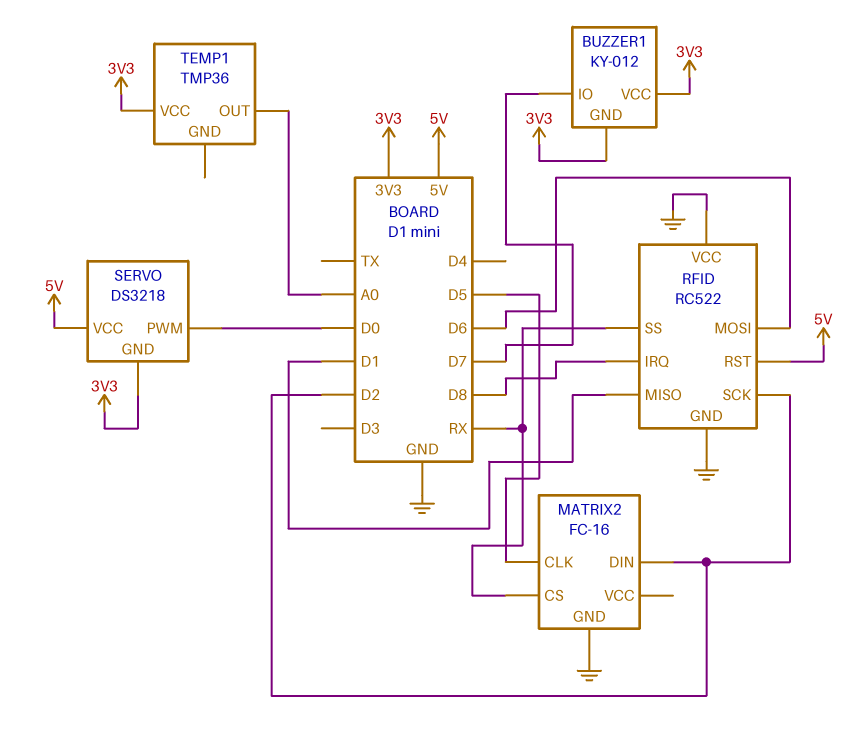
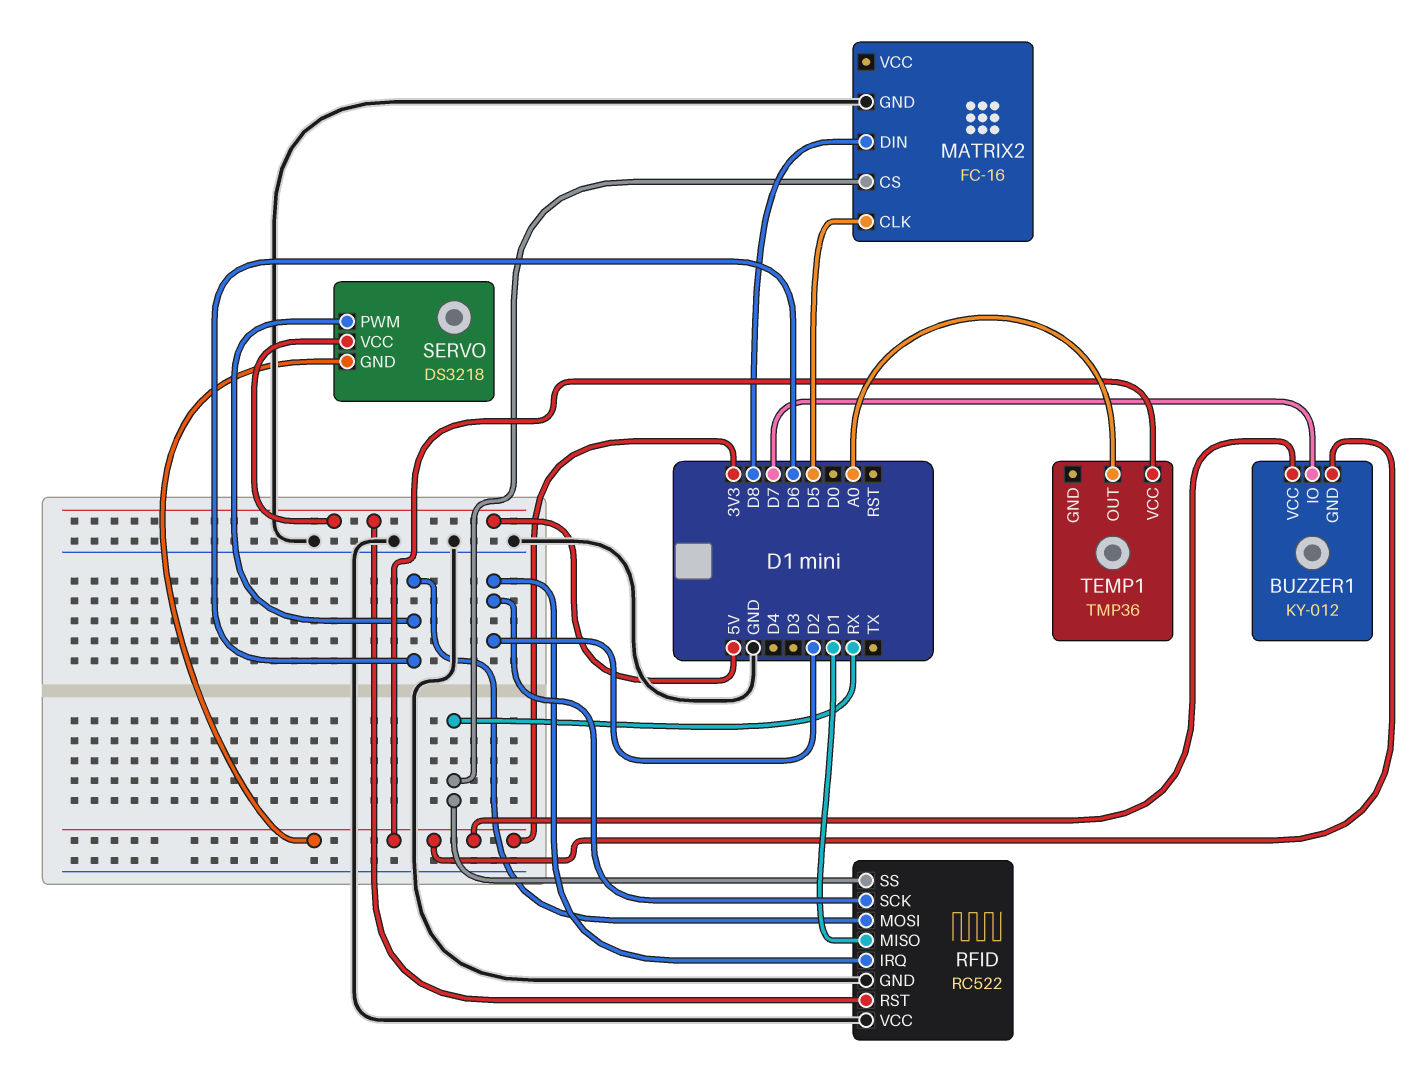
MATRIX2 pin DIN: D2 -> D8
RFID pin IRQ: D8 -> D2
SERVO pin PWM: D0 -> D6

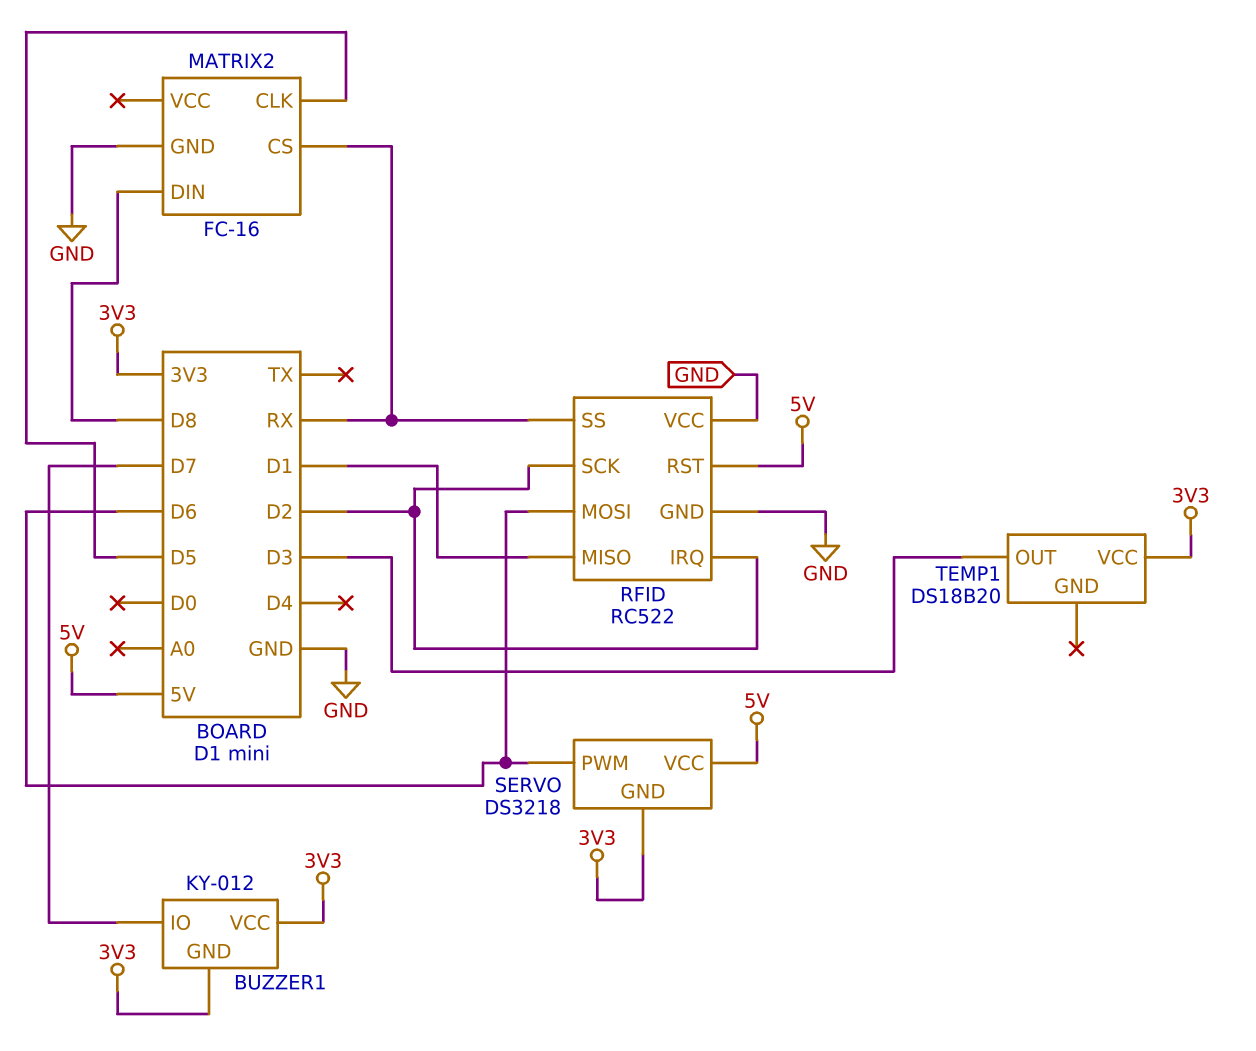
TEMP1: TMP36 -> DS18B20
TEMP1 pin OUT: A0 -> D3

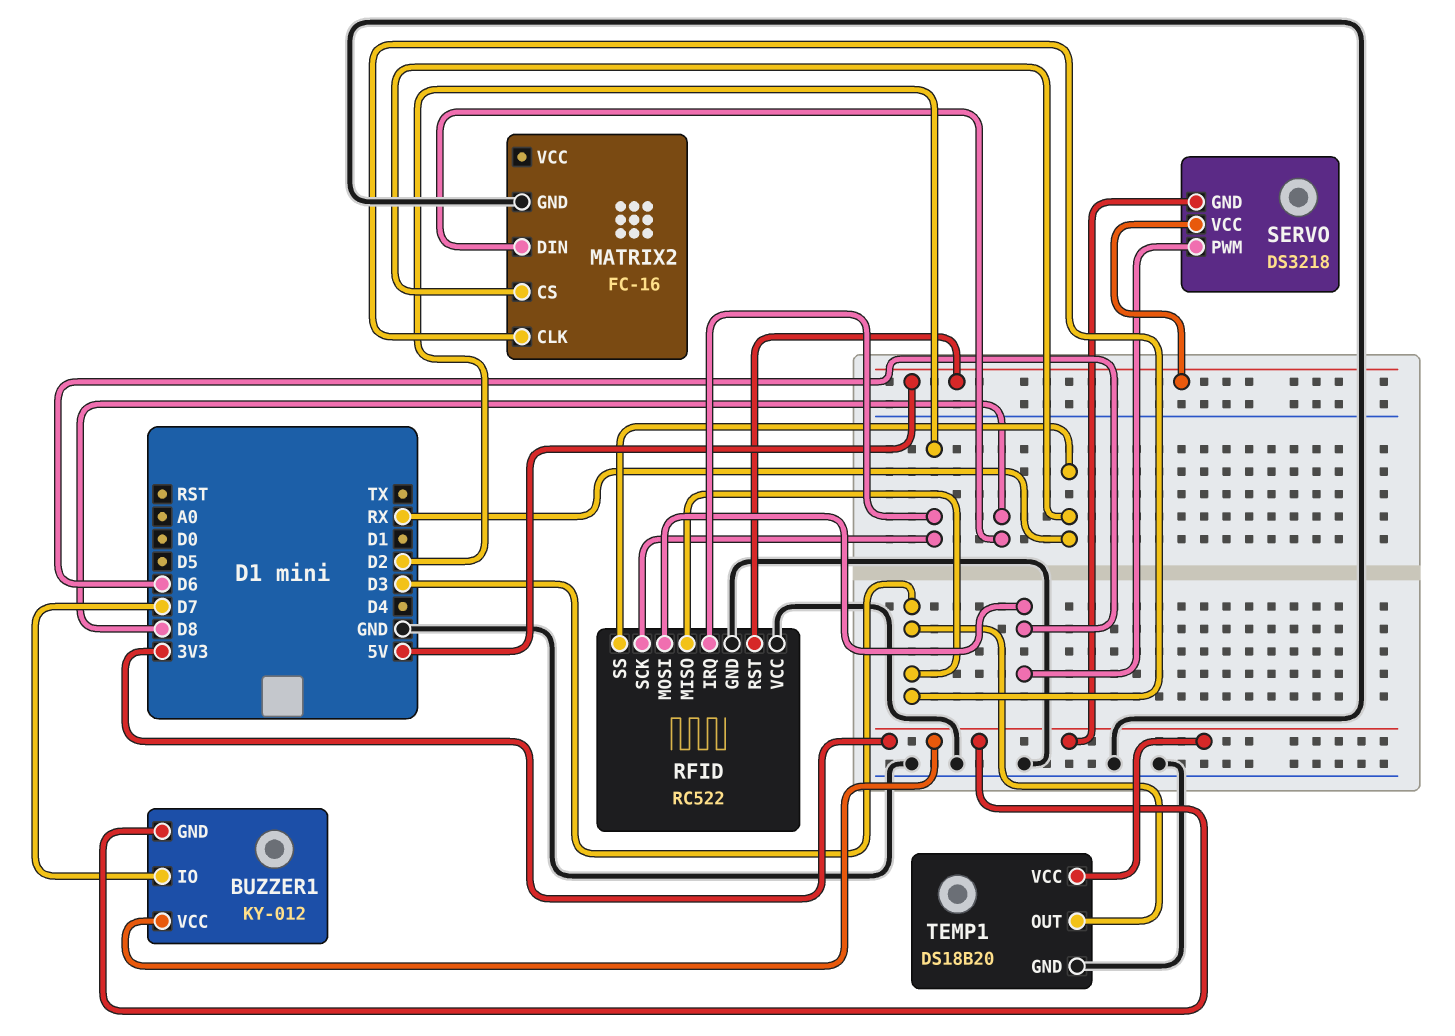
MATRIX2 pin CLK: D5 -> D3
RFID pin MISO: D1 -> D3
TEMP1 pin GND: none -> GND

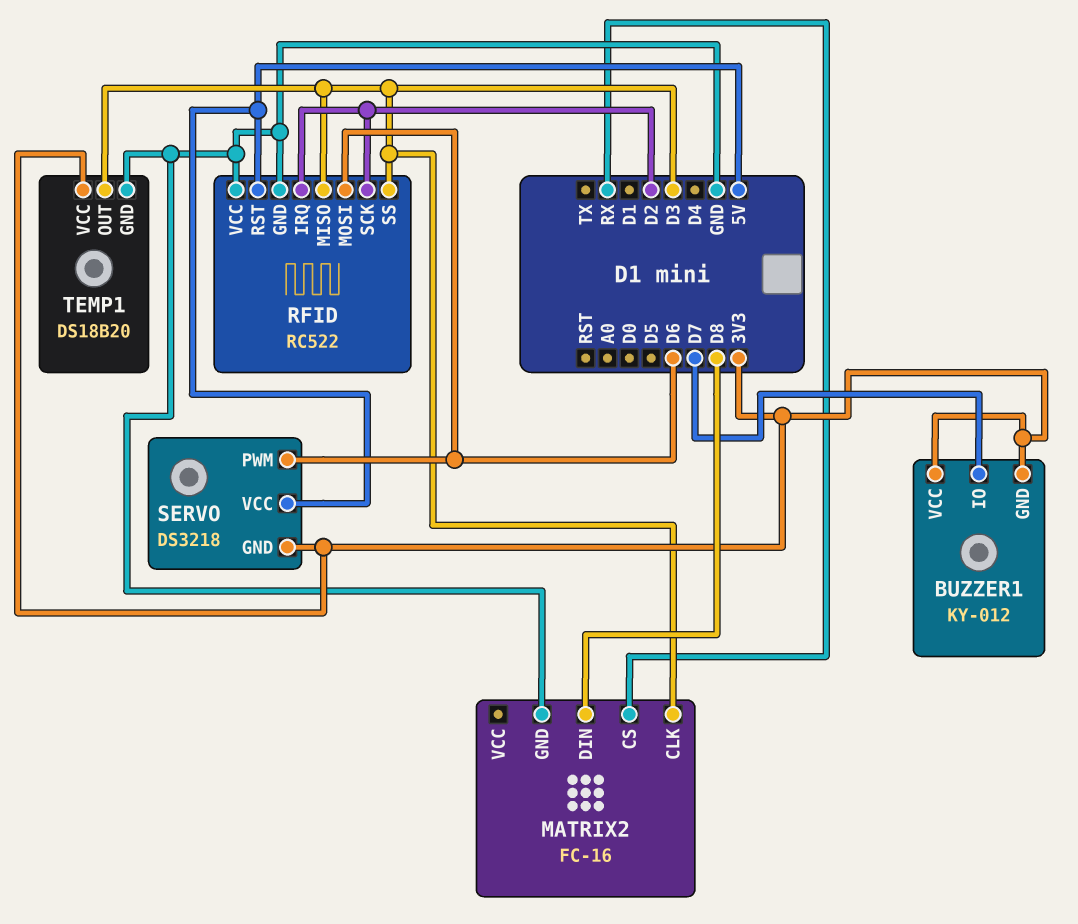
RFID pin SS: RX -> D3

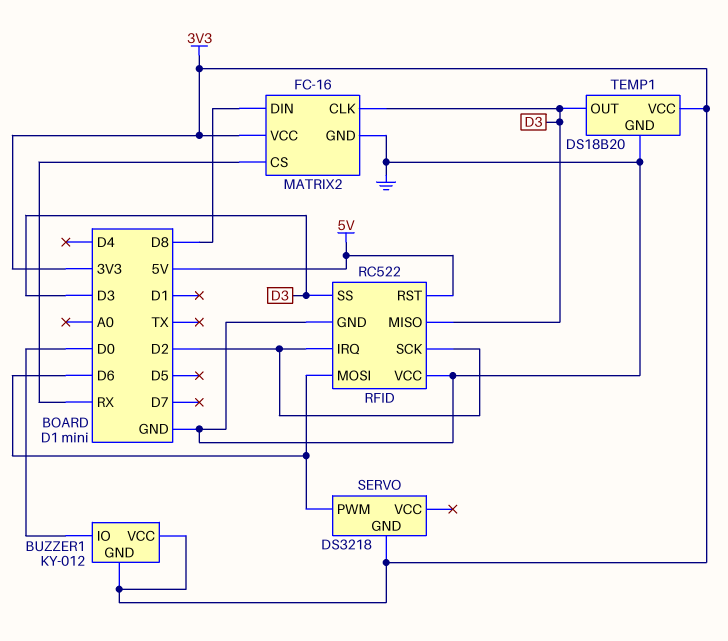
BUZZER1 pin IO: D7 -> D0
MATRIX2 pin VCC: none -> 3V3
SERVO pin VCC: 5V -> none

